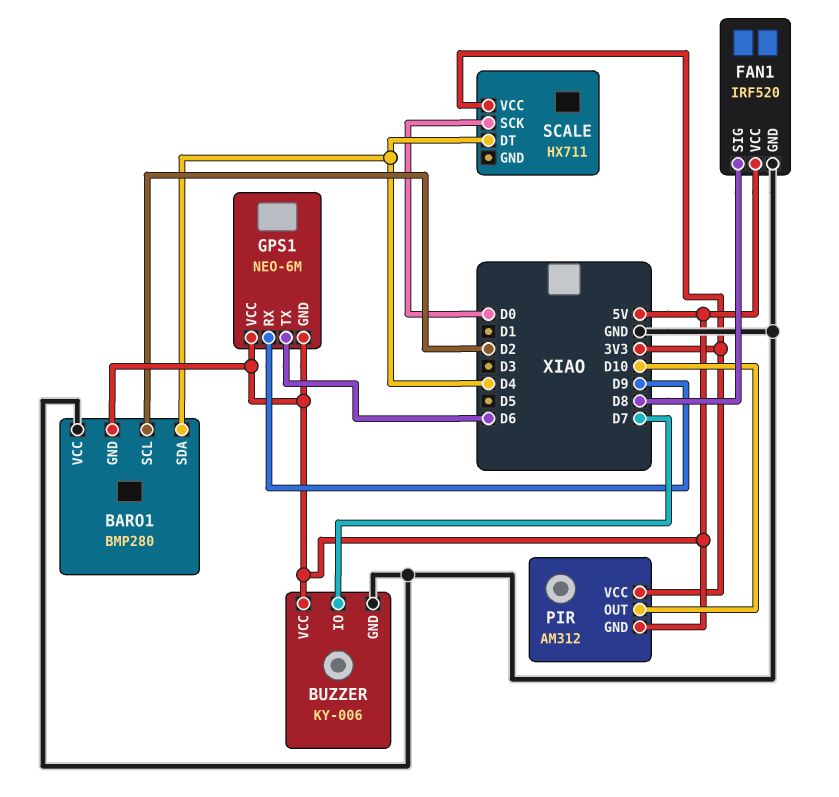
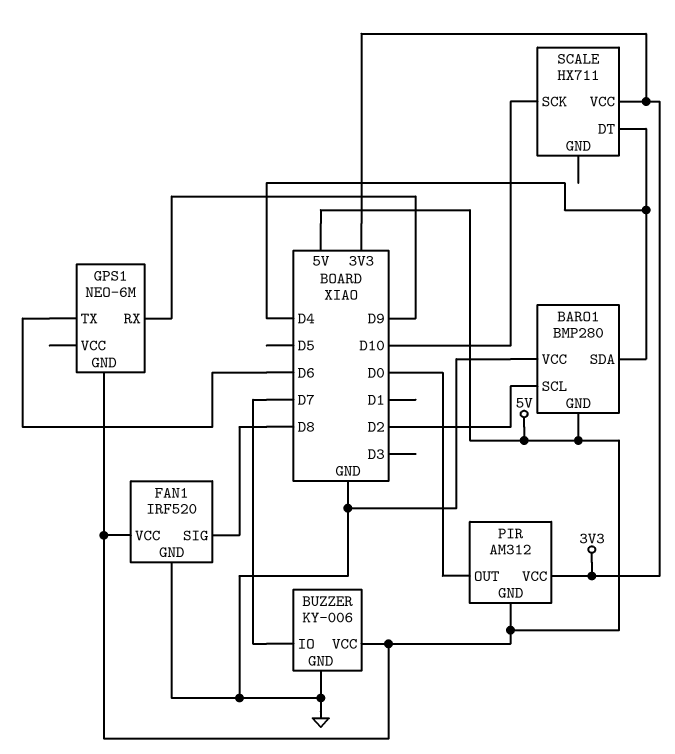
GPS1 pin VCC: 5V -> none
PIR pin OUT: D10 -> D0
SCALE pin SCK: D0 -> D10

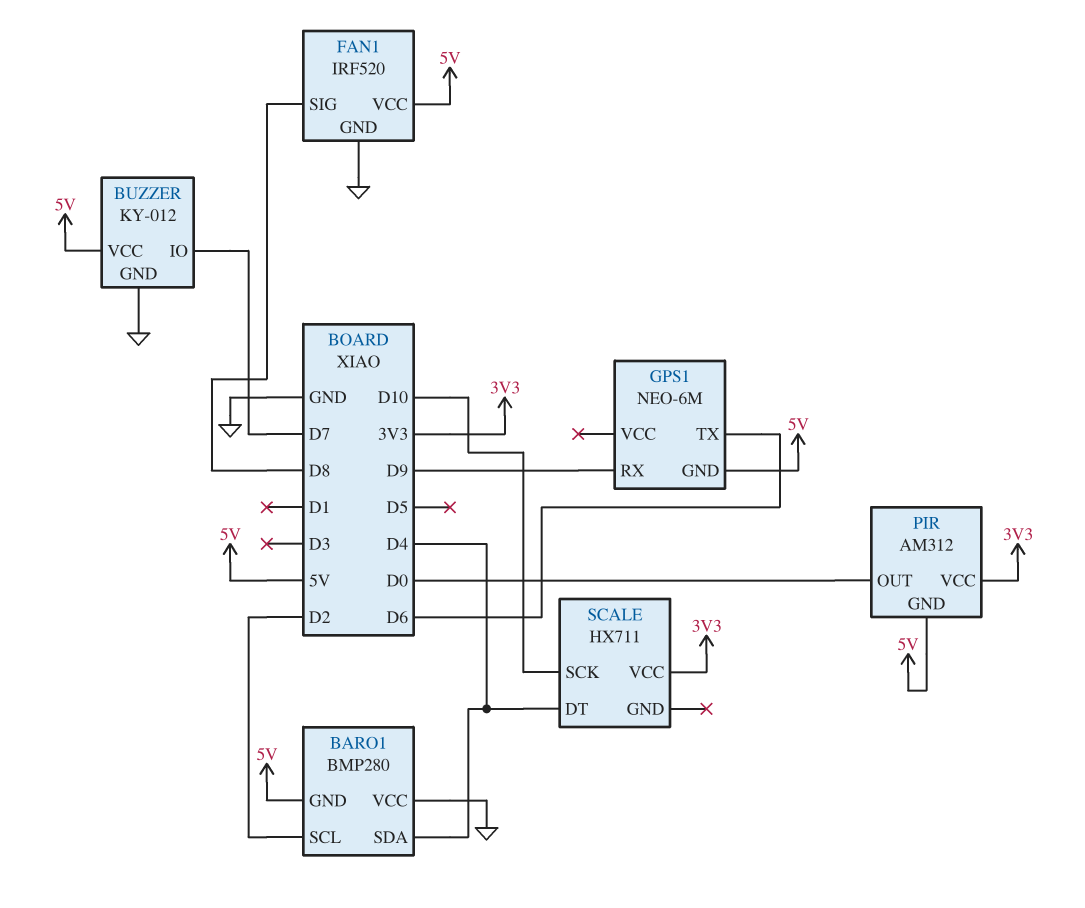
BUZZER: KY-006 -> KY-012

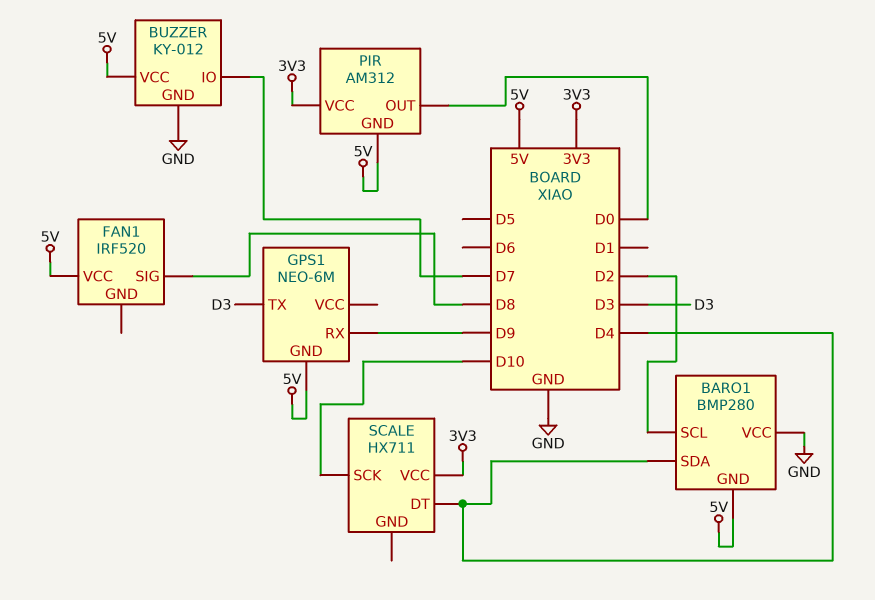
FAN1 pin GND: GND -> none
GPS1 pin TX: D6 -> D3

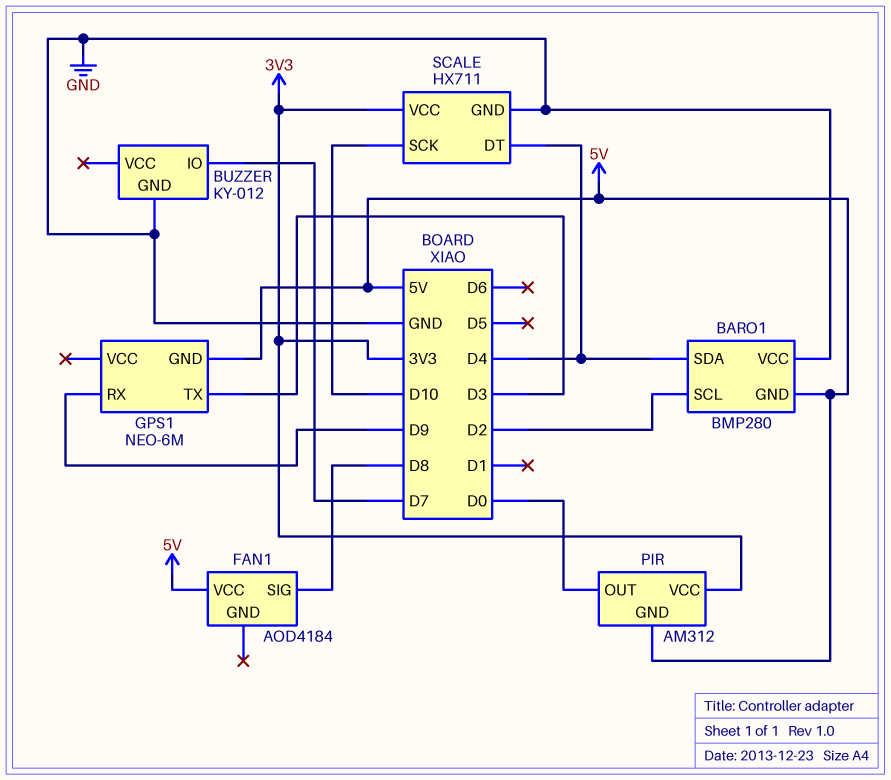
BUZZER pin VCC: 5V -> none
FAN1: IRF520 -> AOD4184
SCALE pin GND: none -> GND

